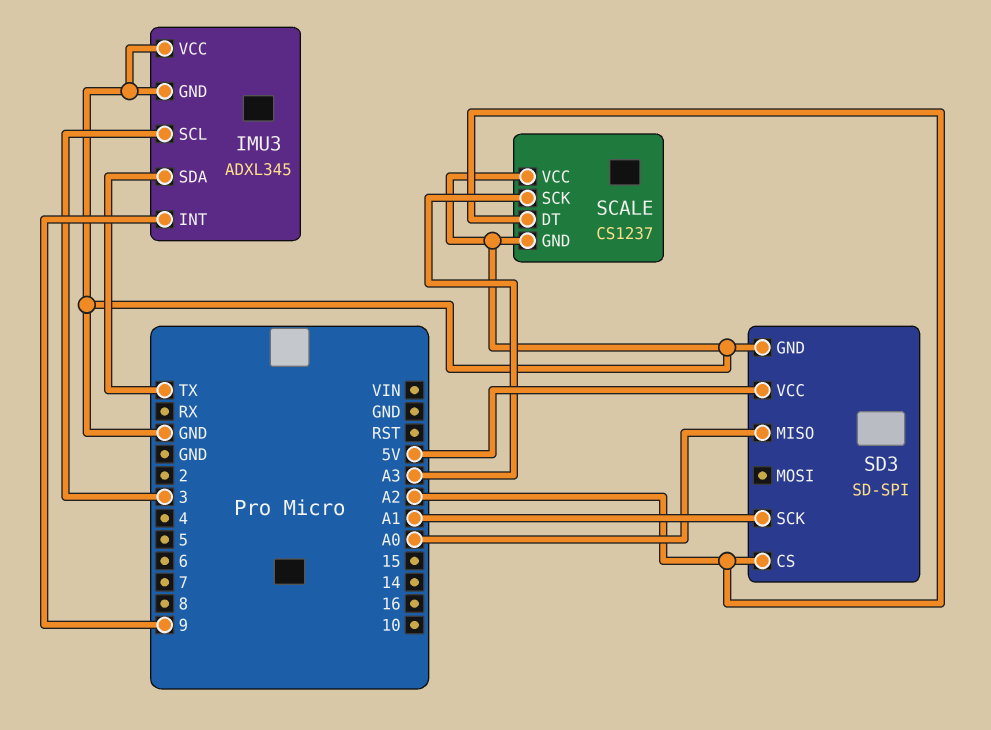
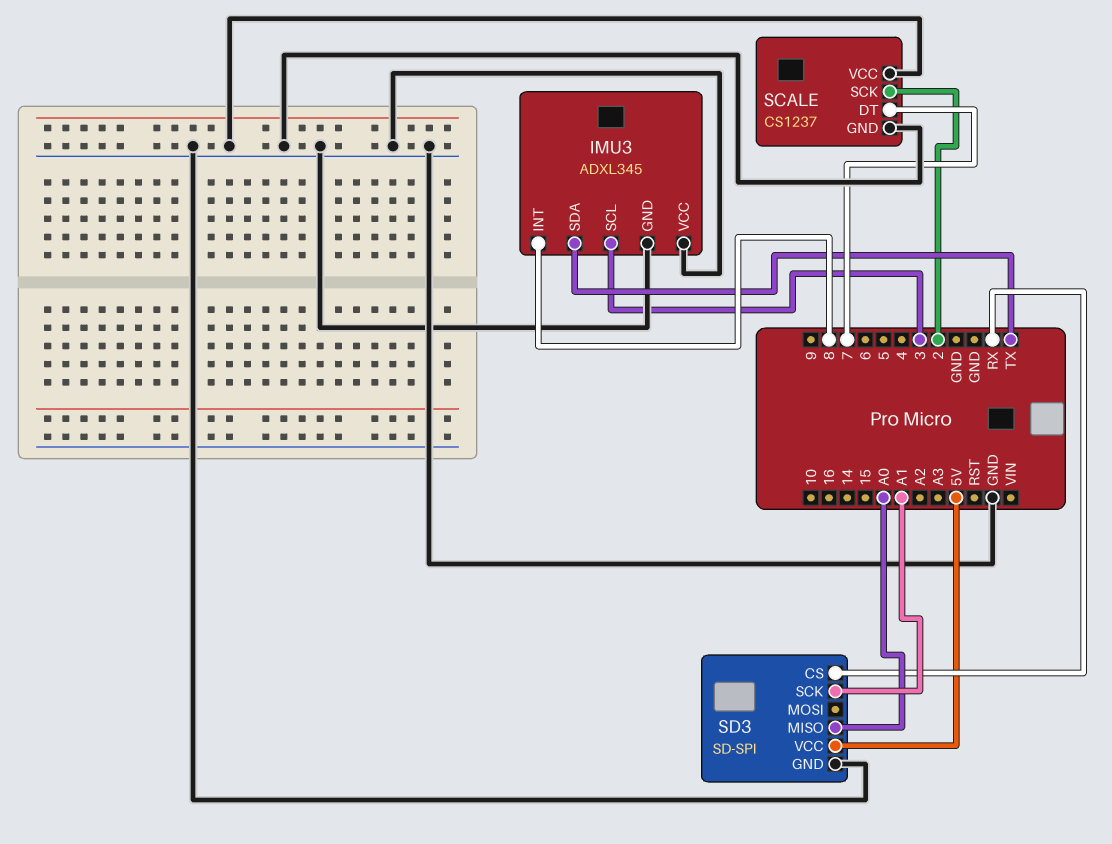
IMU3 pin INT: 9 -> 8
SCALE pin DT: A2 -> 7
SCALE pin SCK: A3 -> 2
SD3 pin CS: A2 -> RX

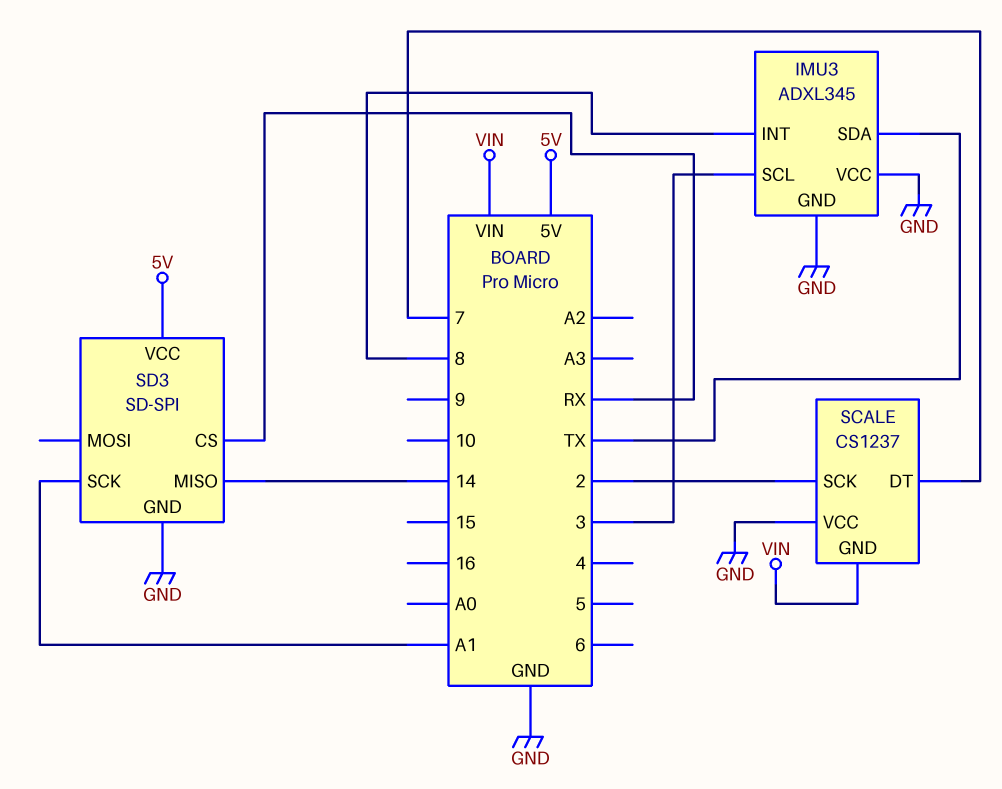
SCALE pin GND: GND -> VIN
SD3 pin MISO: A0 -> 14

